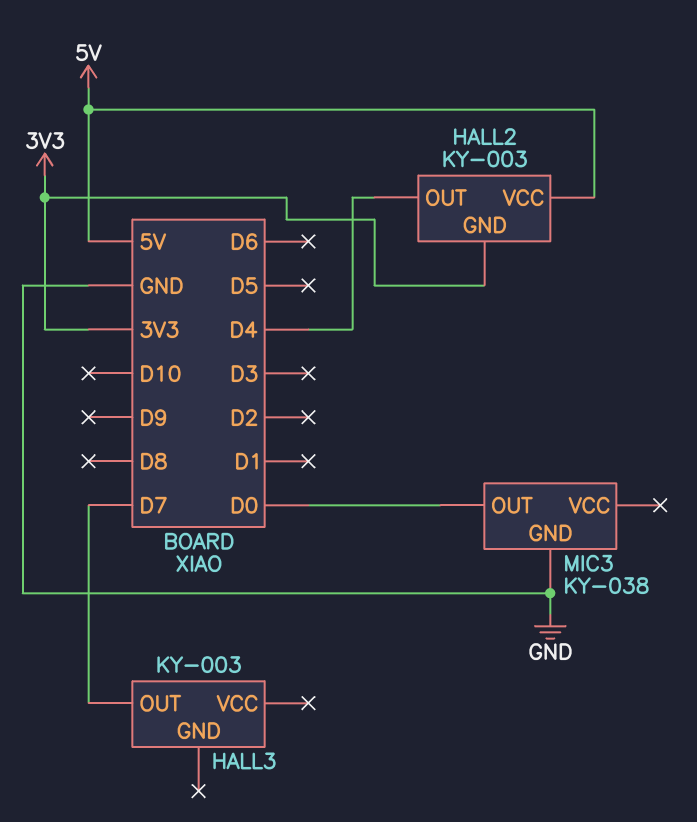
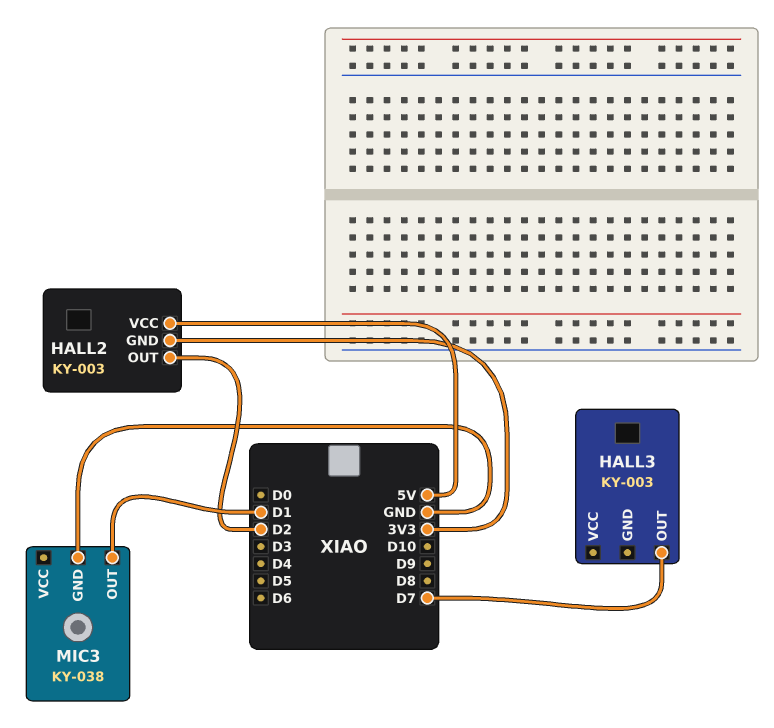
HALL2 pin OUT: D4 -> D2
MIC3 pin OUT: D0 -> D1

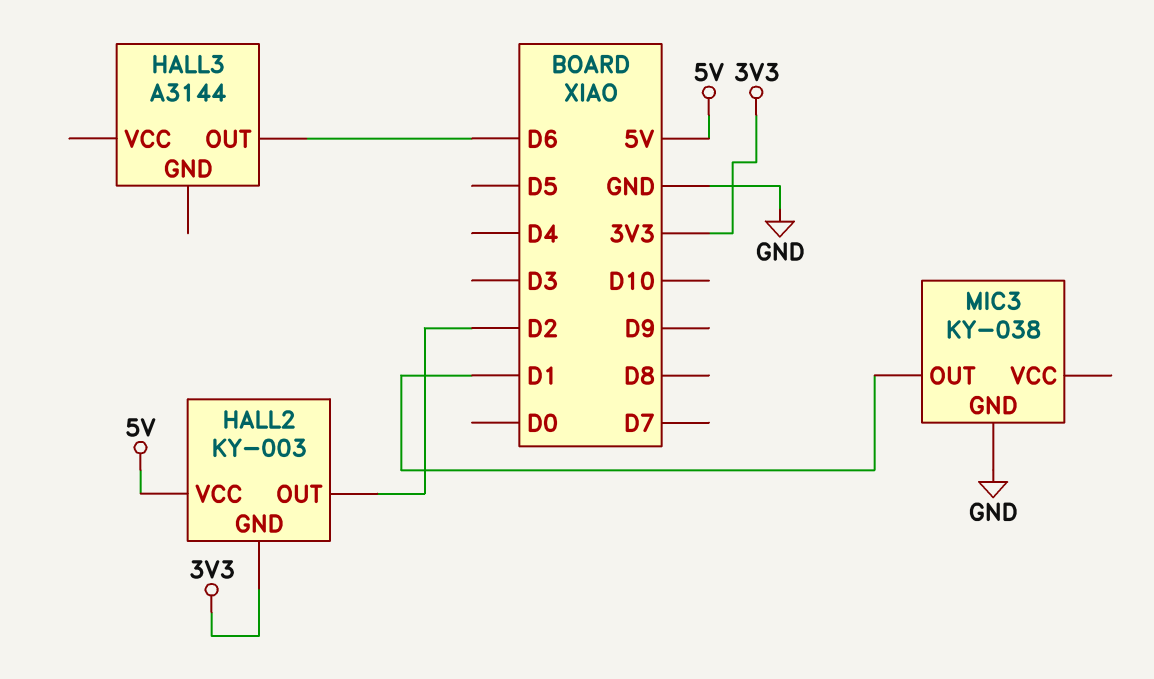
HALL3: KY-003 -> A3144
HALL3 pin OUT: D7 -> D6

